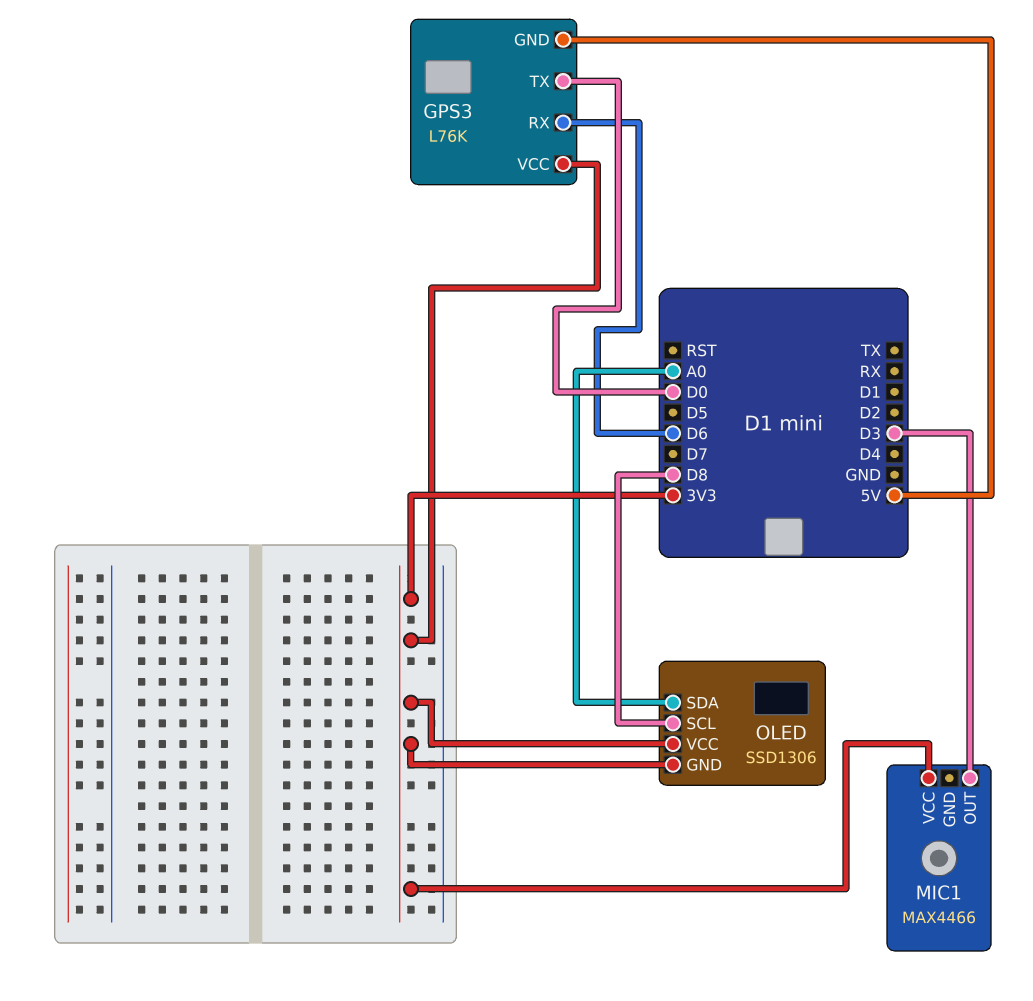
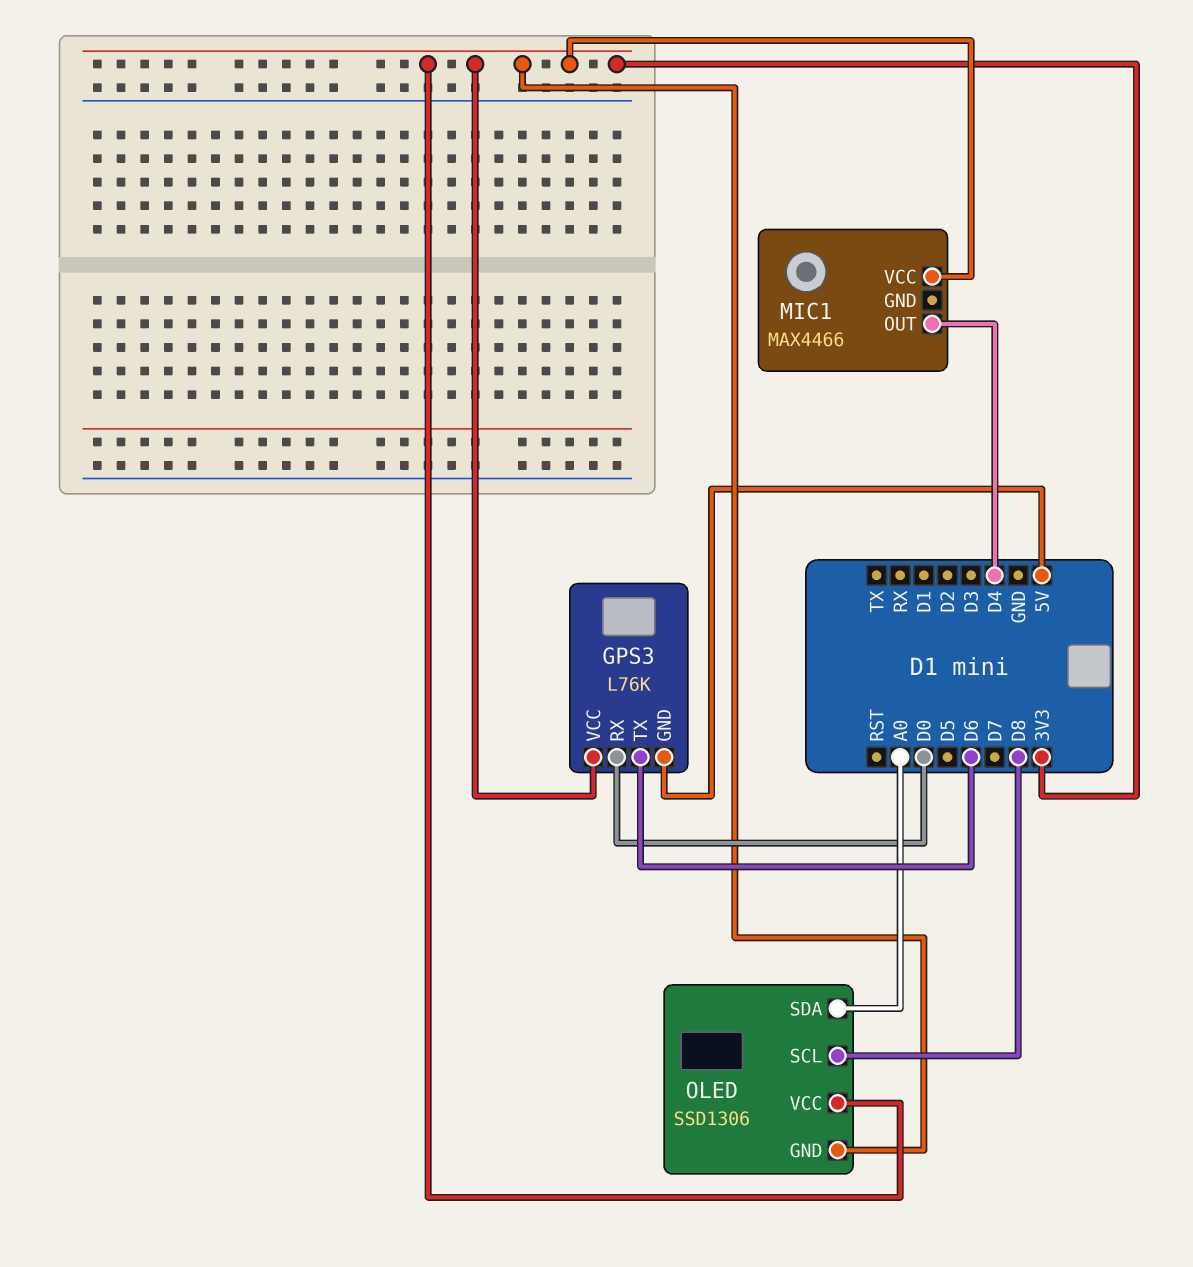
GPS3 pin RX: D6 -> D0
GPS3 pin TX: D0 -> D6
MIC1 pin OUT: D3 -> D4

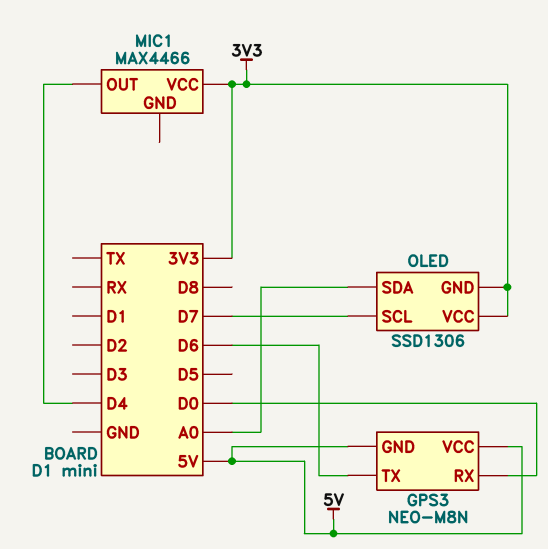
GPS3: L76K -> NEO-M8N
GPS3 pin VCC: 3V3 -> 5V
OLED pin SCL: D8 -> D7

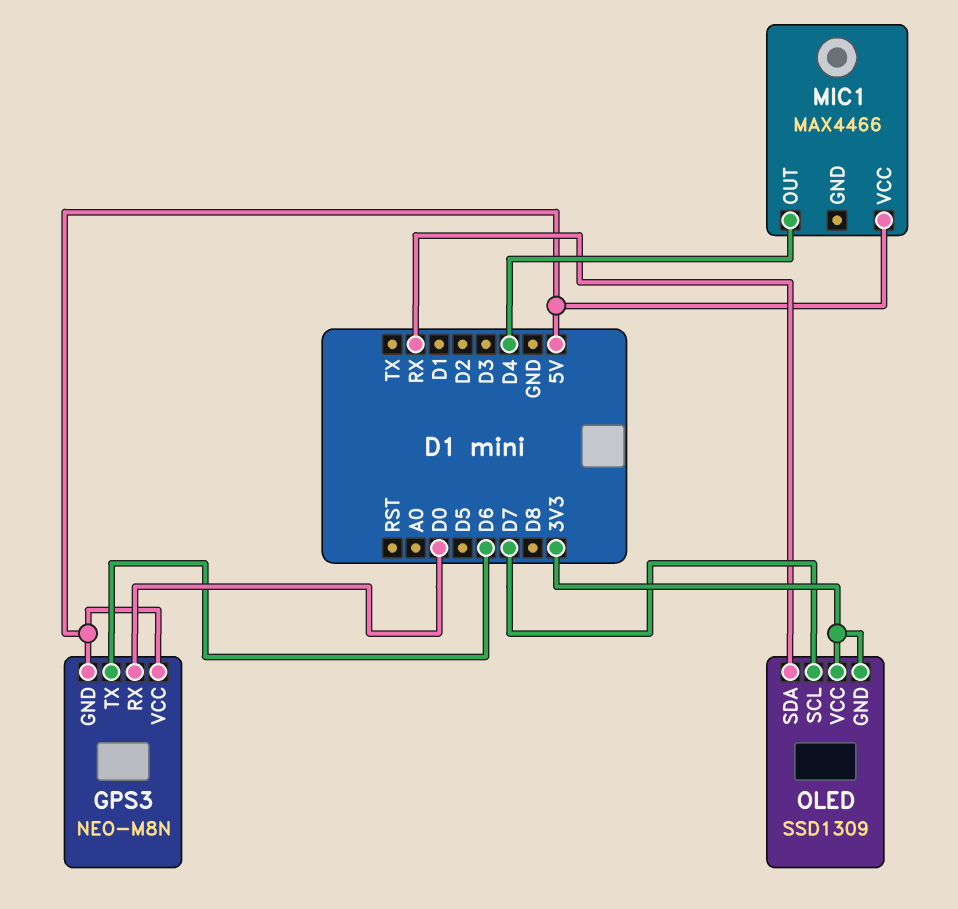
MIC1 pin VCC: 3V3 -> 5V
OLED: SSD1306 -> SSD1309
OLED pin SDA: A0 -> RX

